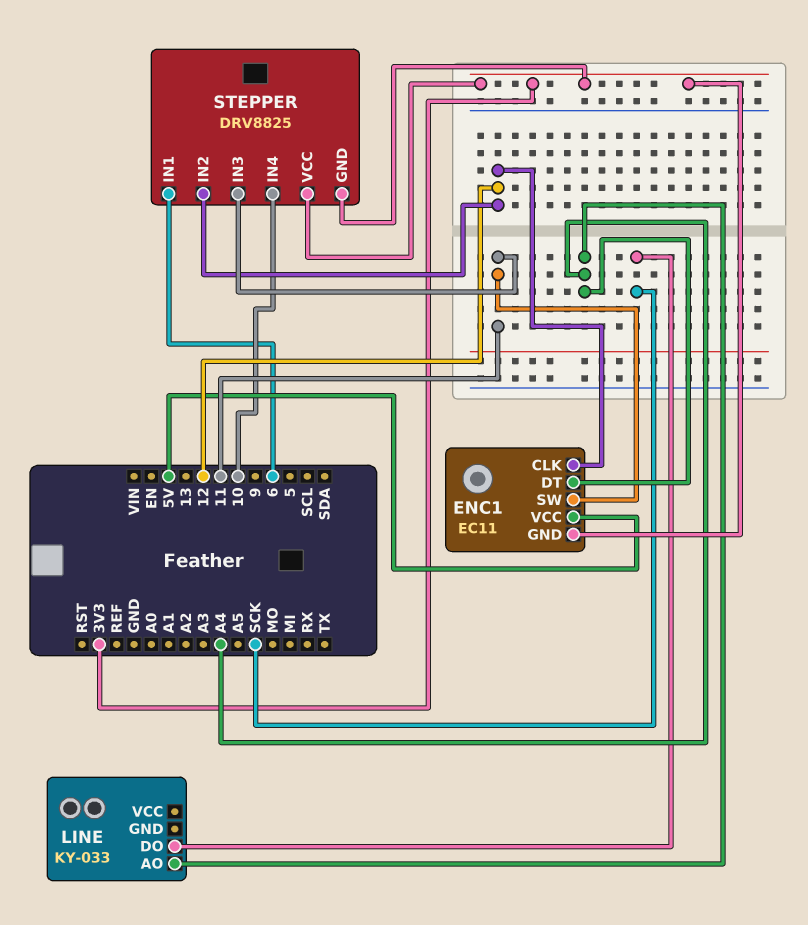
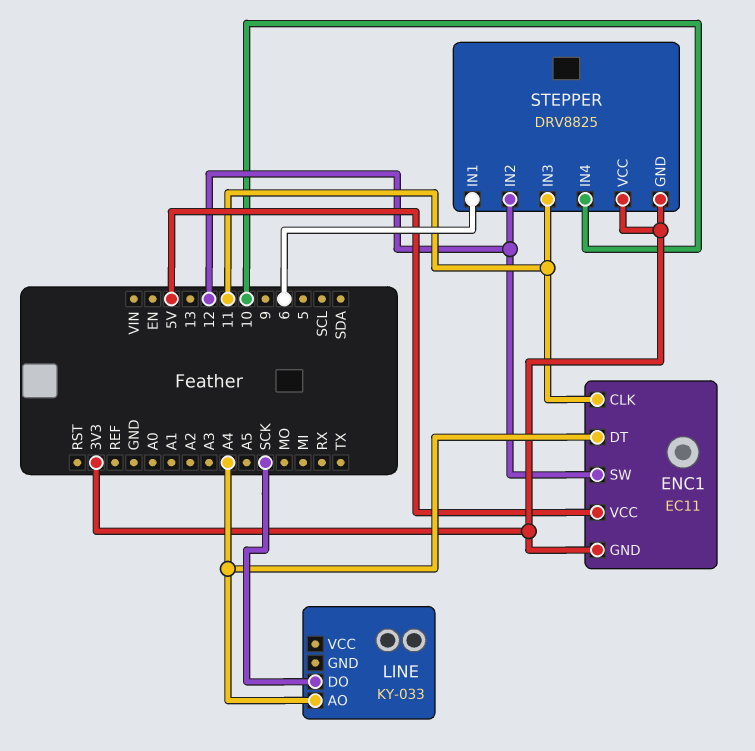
ENC1 pin CLK: 12 -> 11
ENC1 pin SW: 11 -> 12

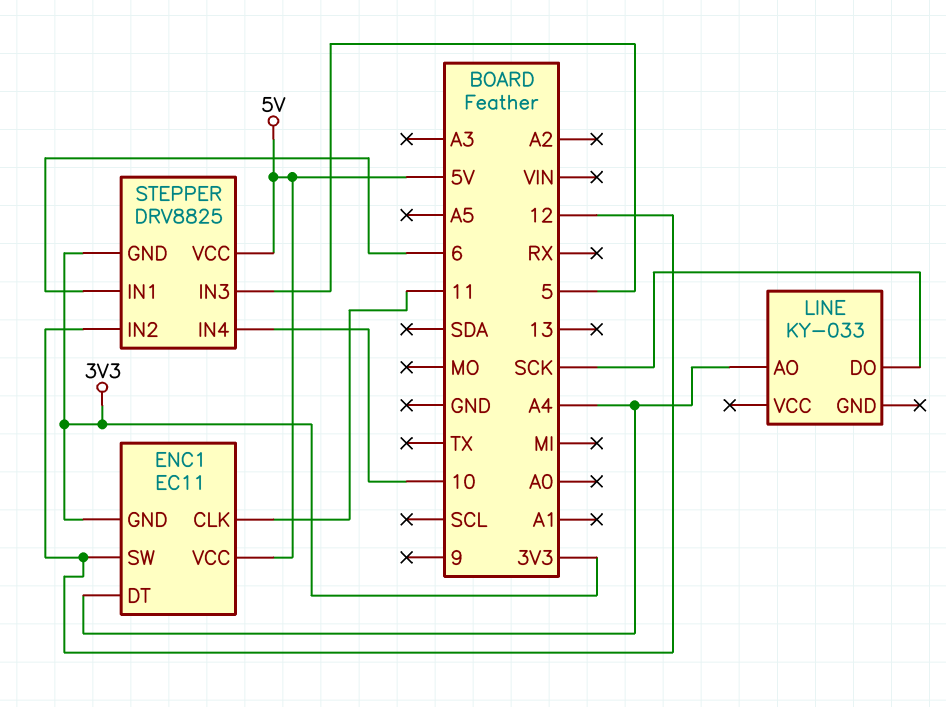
STEPPER pin IN3: 11 -> 5
STEPPER pin VCC: 3V3 -> 5V

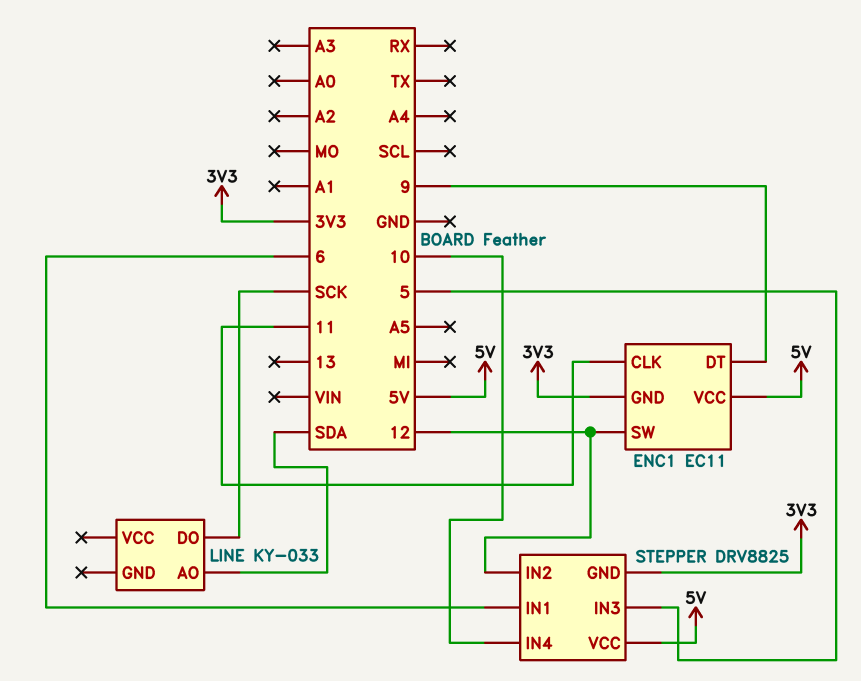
ENC1 pin DT: A4 -> 9
LINE pin AO: A4 -> SDA

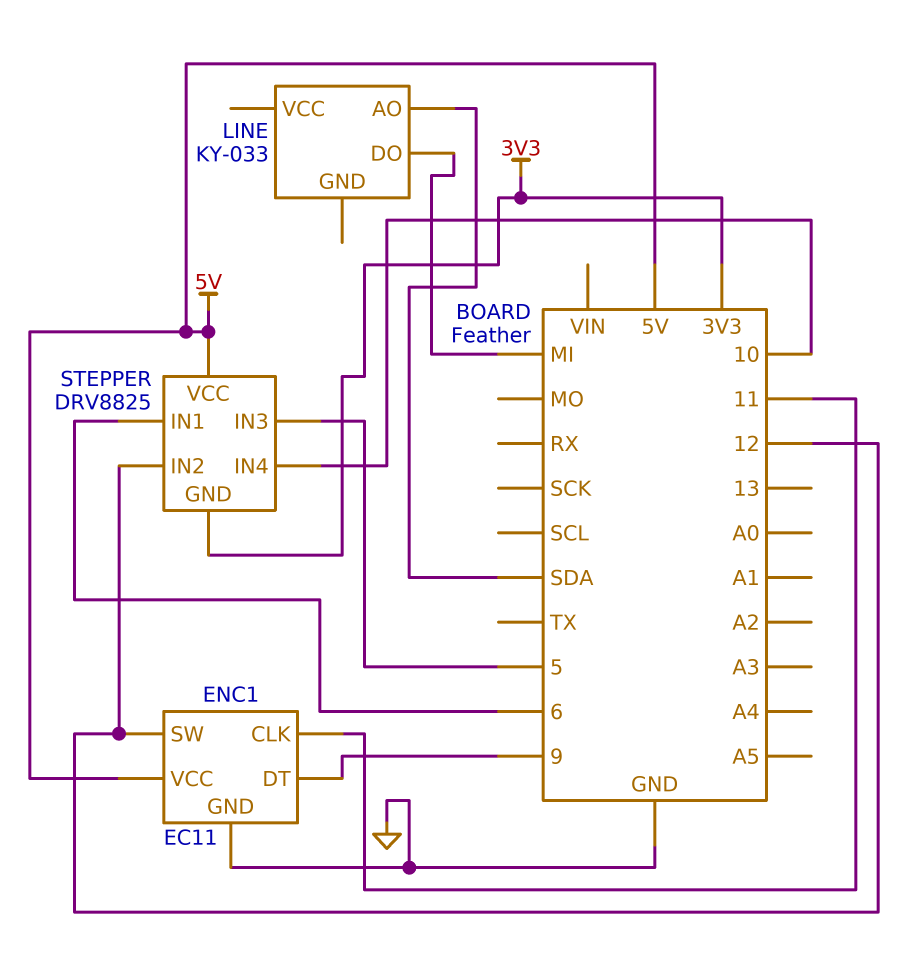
ENC1 pin GND: 3V3 -> GND
LINE pin DO: SCK -> MI

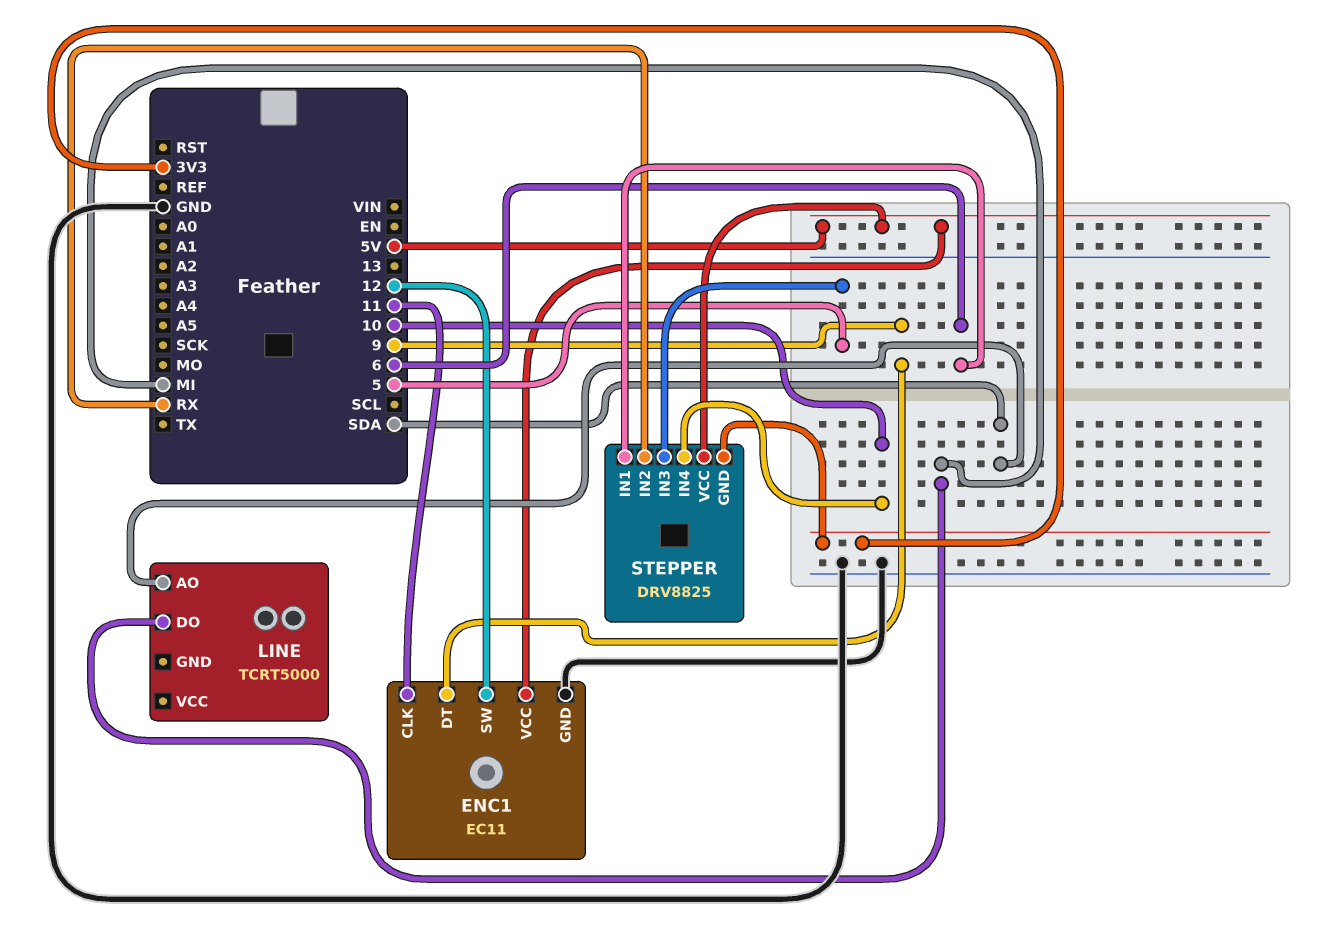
LINE: KY-033 -> TCRT5000
STEPPER pin IN2: 12 -> RX

